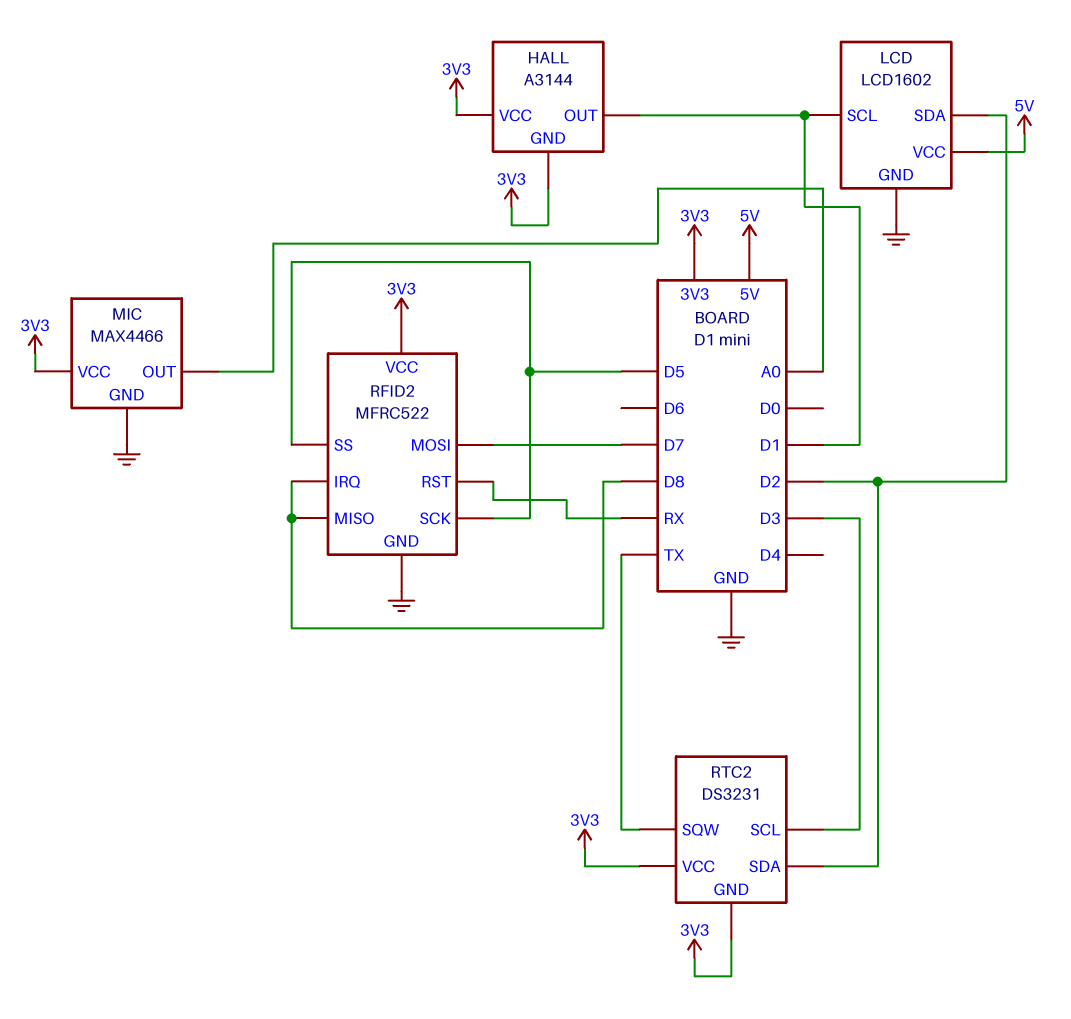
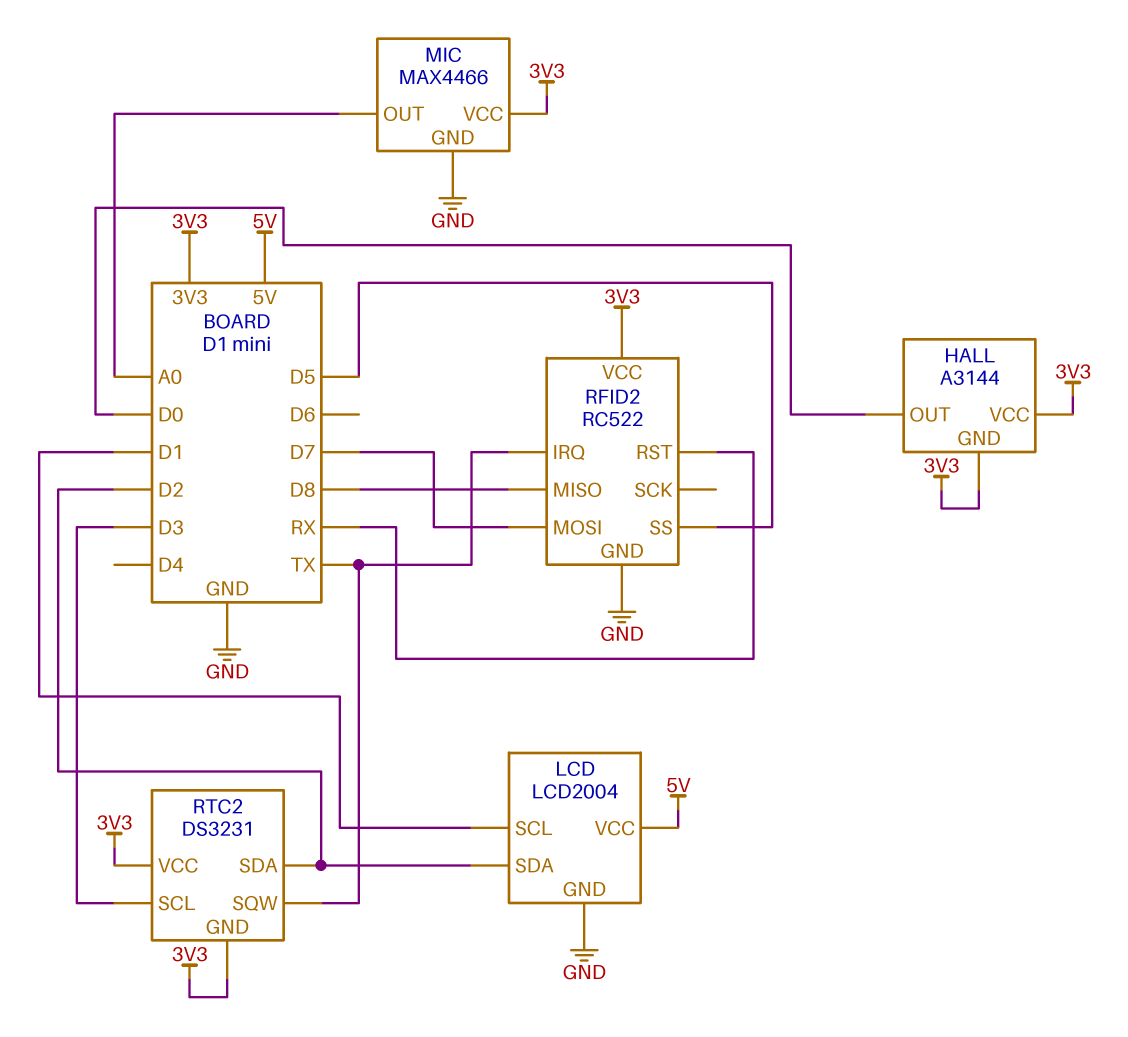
HALL pin OUT: D1 -> D0
LCD: LCD1602 -> LCD2004
RFID2: MFRC522 -> RC522
RFID2 pin IRQ: D8 -> TX
RFID2 pin SCK: D5 -> none

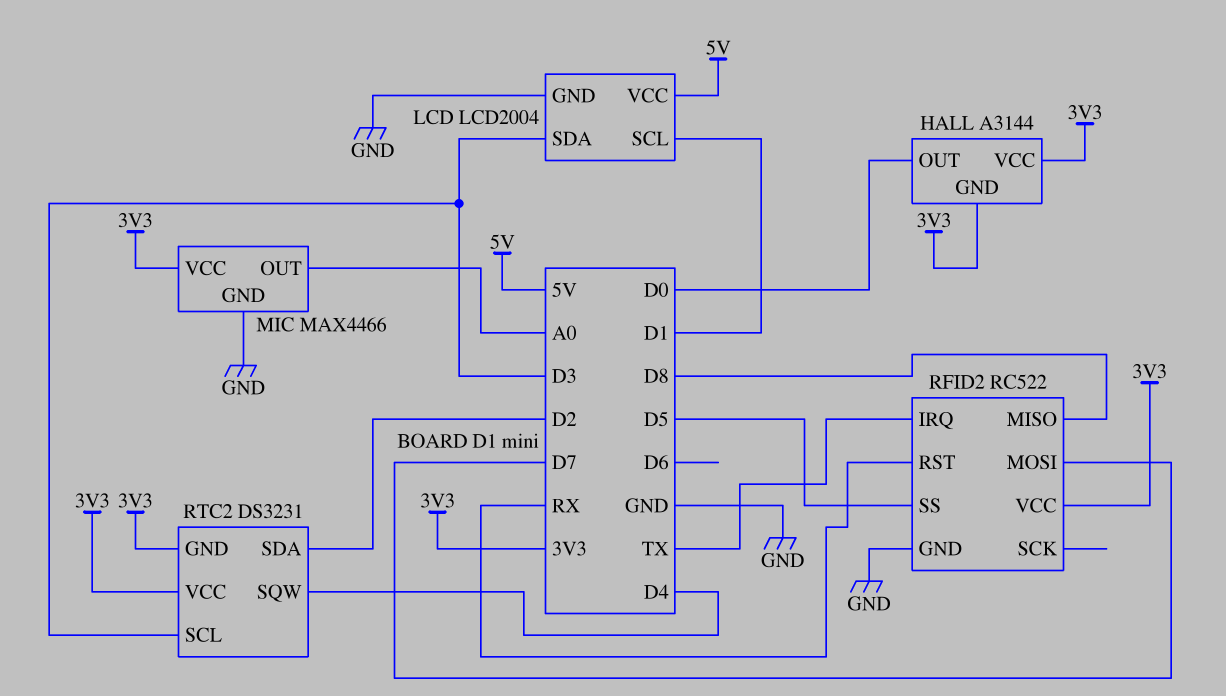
LCD pin SDA: D2 -> D3
RTC2 pin SQW: TX -> D4

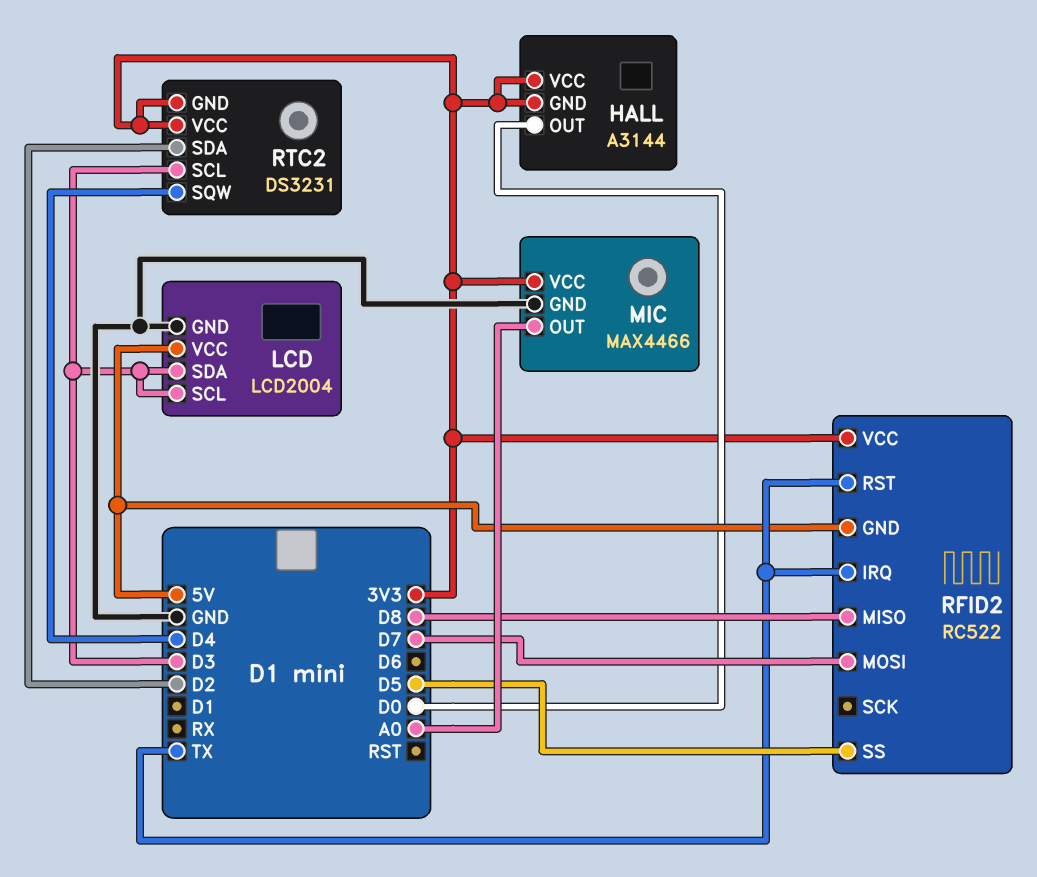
LCD pin SCL: D1 -> D3
RFID2 pin GND: GND -> 5V
RFID2 pin RST: RX -> TX

